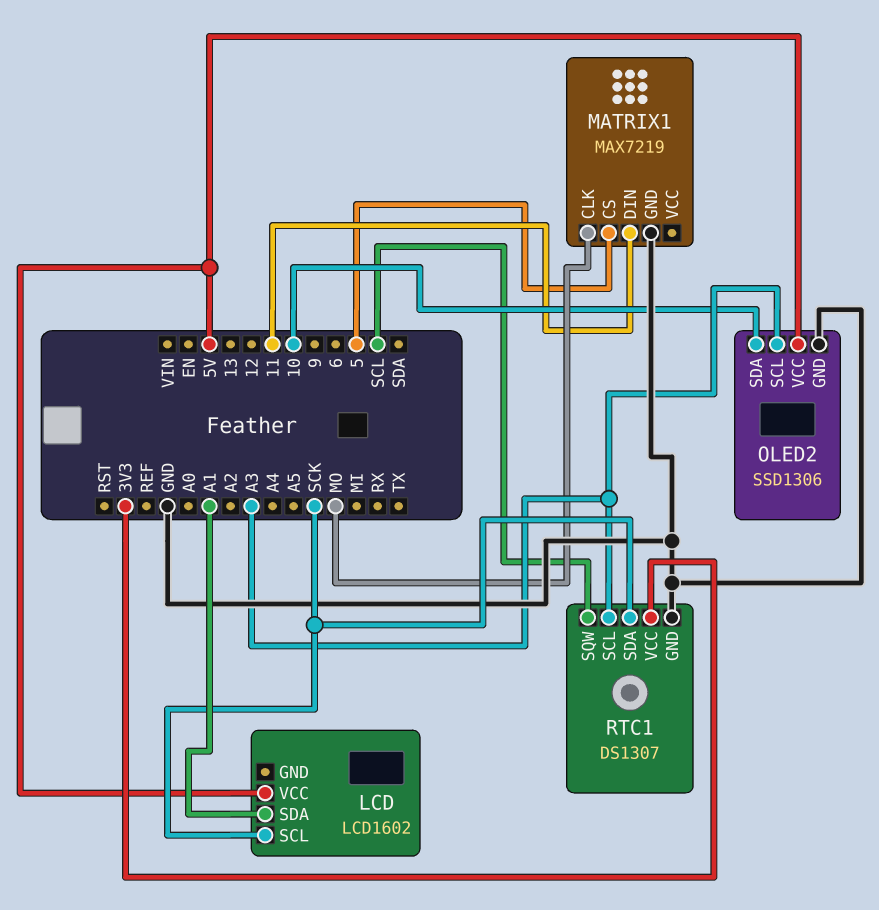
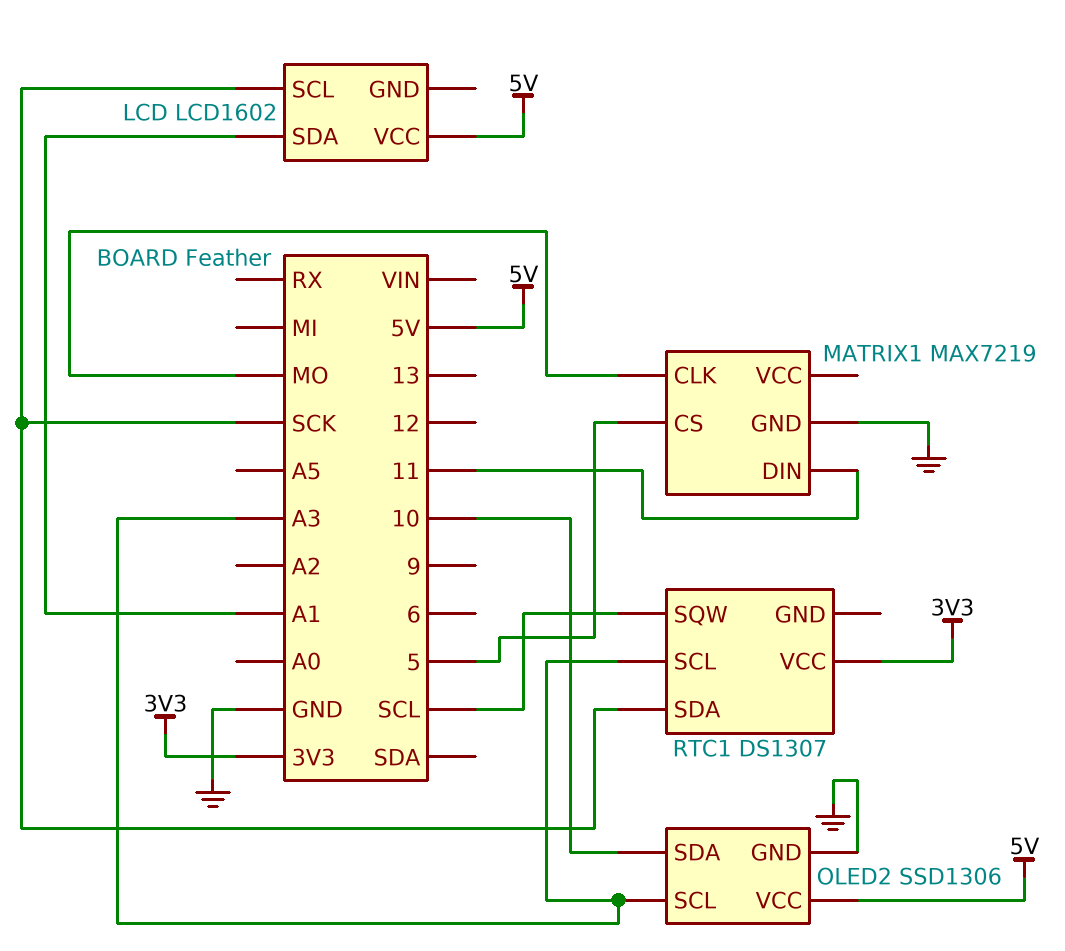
RTC1 pin GND: GND -> none

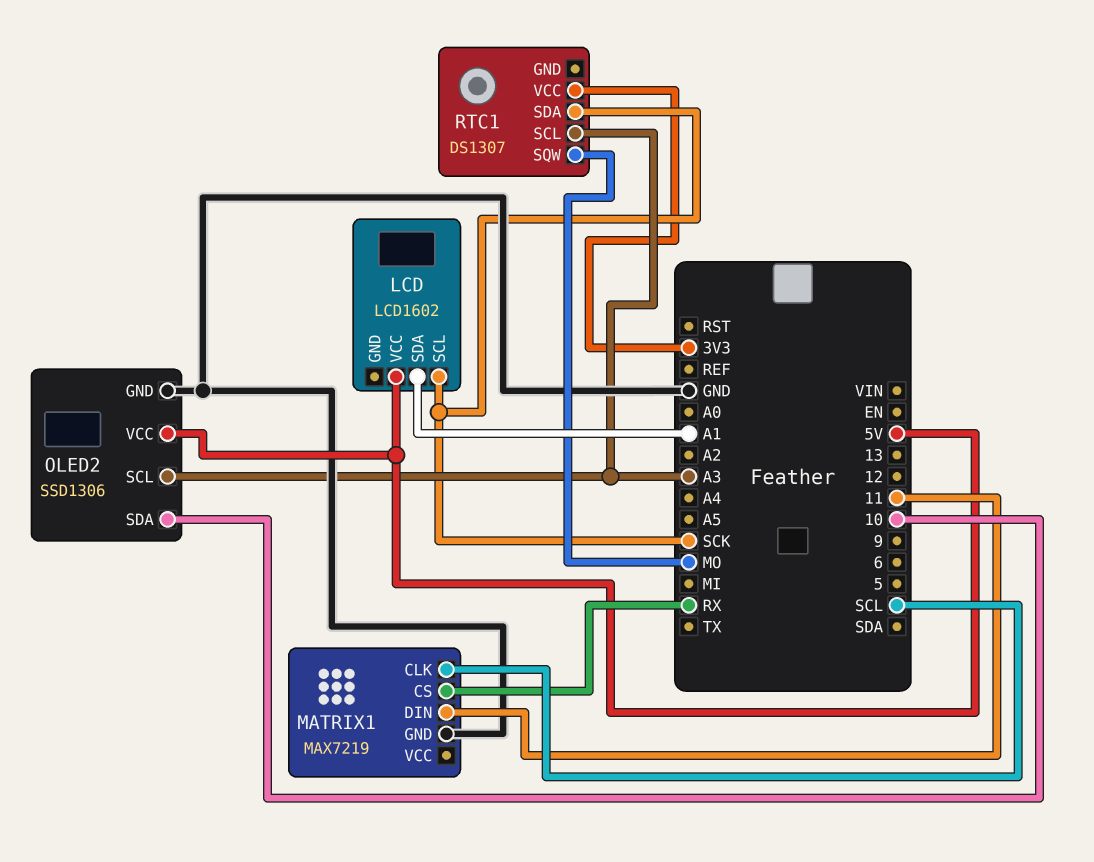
MATRIX1 pin CLK: MO -> SCL
MATRIX1 pin CS: 5 -> RX
RTC1 pin SQW: SCL -> MO

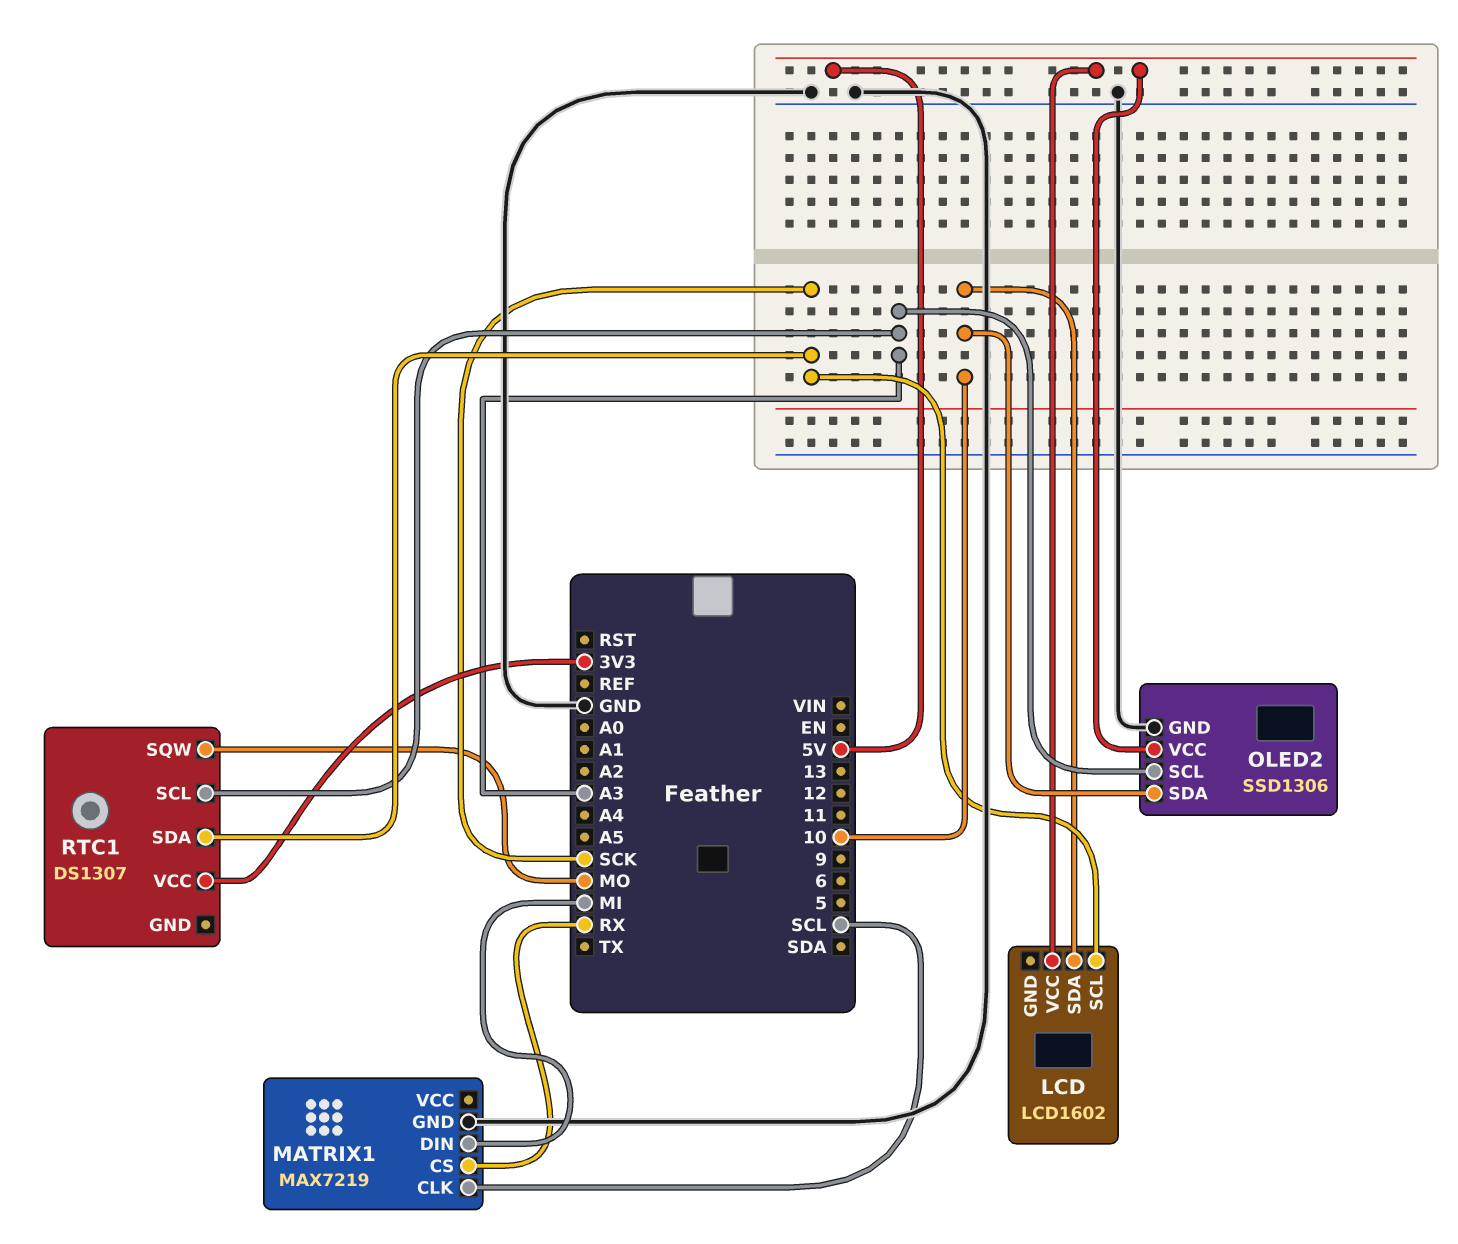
LCD pin SDA: A1 -> 10
MATRIX1 pin DIN: 11 -> MI

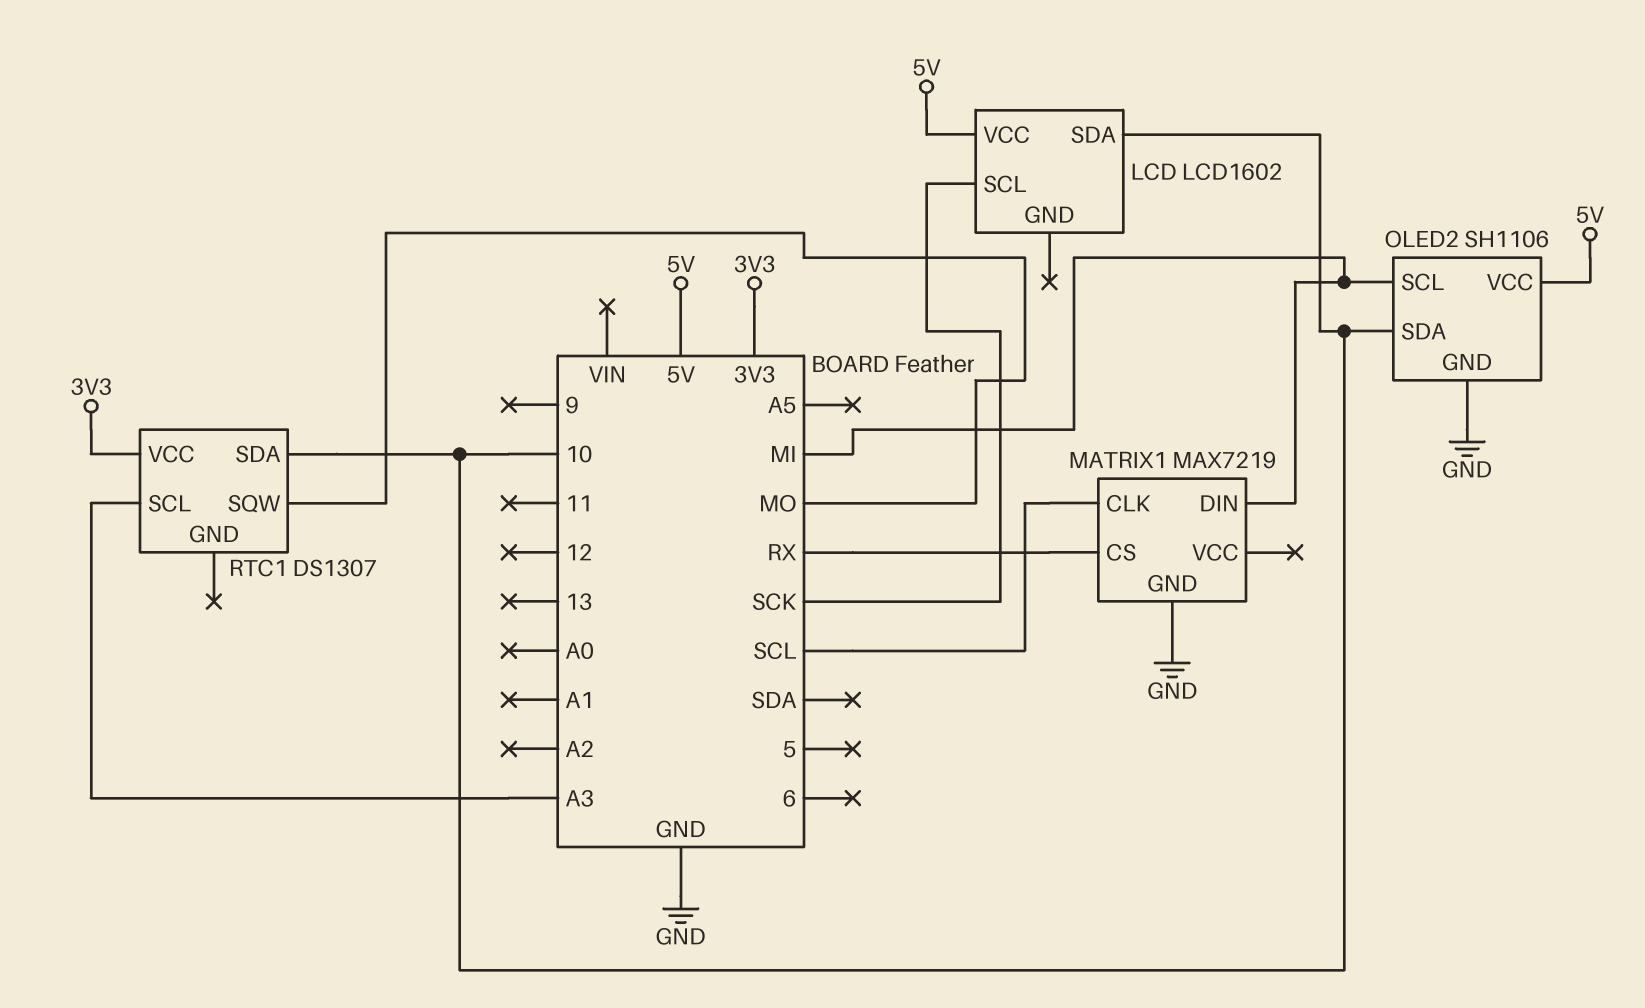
OLED2: SSD1306 -> SH1106
OLED2 pin SCL: A3 -> MI
RTC1 pin SDA: SCK -> 10

